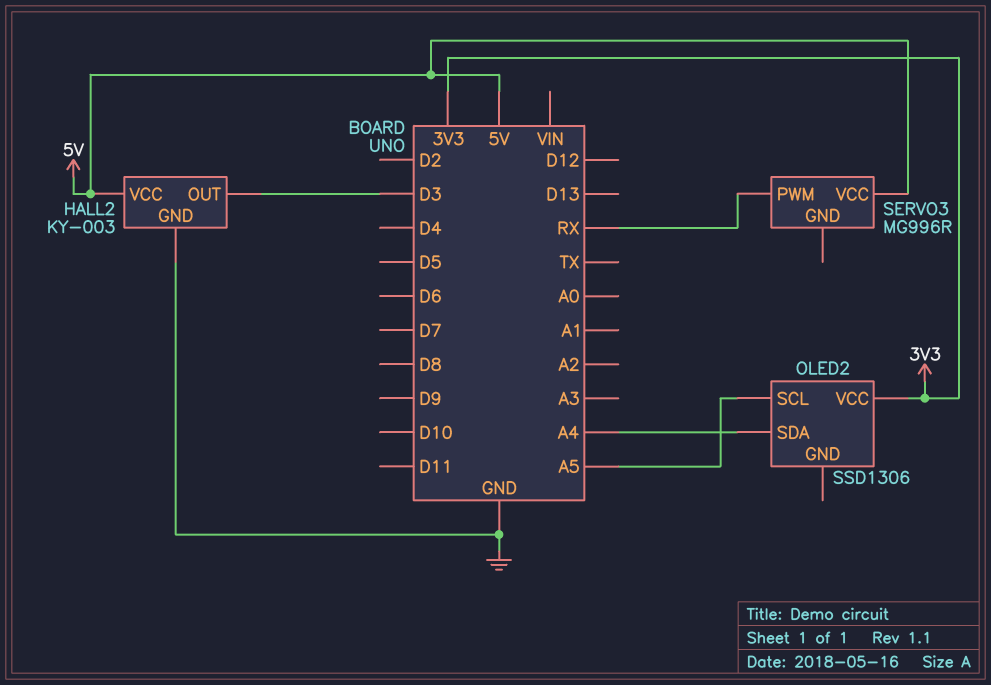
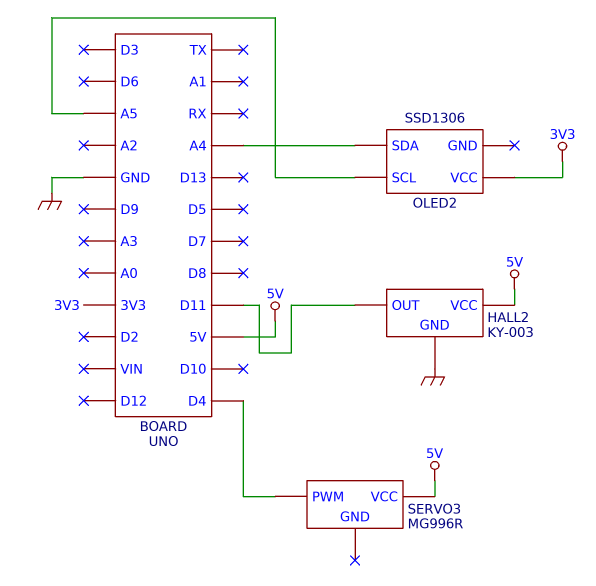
HALL2 pin OUT: D3 -> D11
SERVO3 pin PWM: RX -> D4

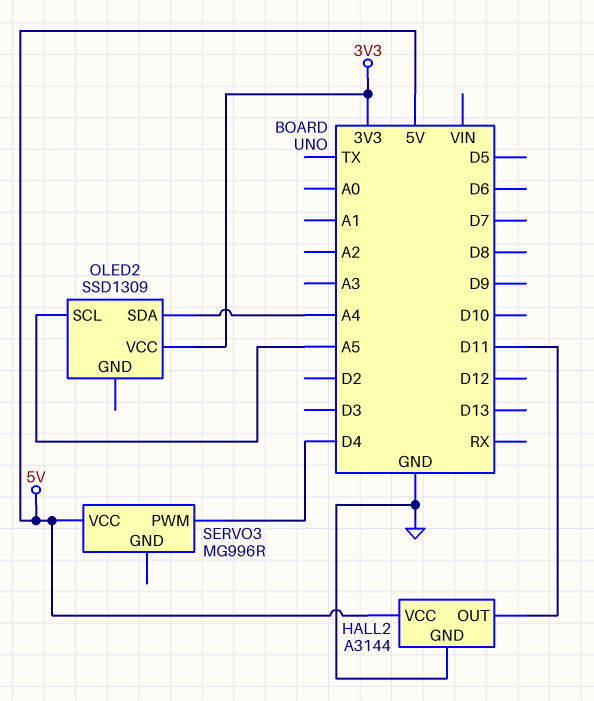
HALL2: KY-003 -> A3144
OLED2: SSD1306 -> SSD1309

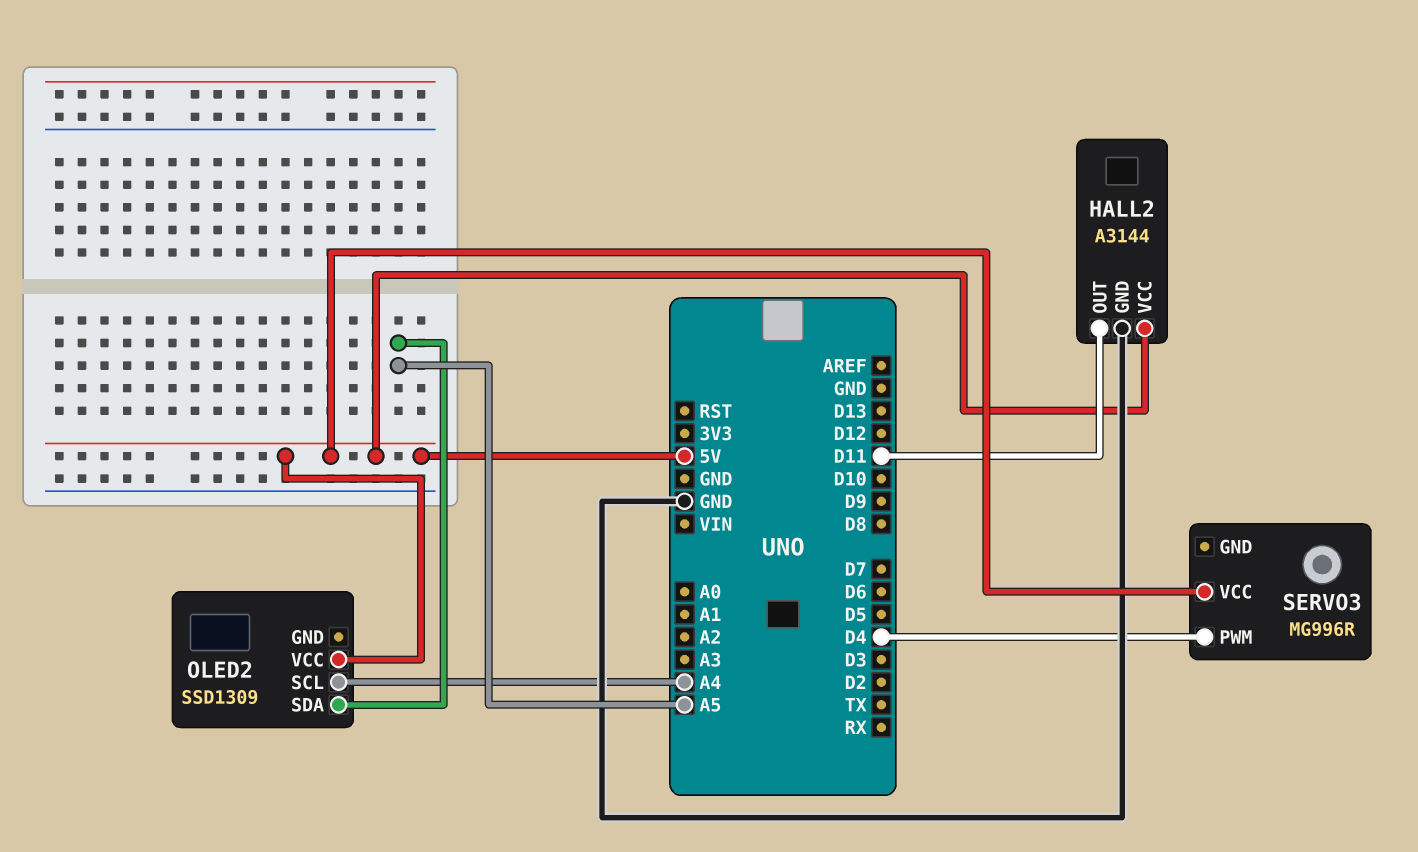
OLED2 pin SCL: A5 -> A4
OLED2 pin SDA: A4 -> A5
OLED2 pin VCC: 3V3 -> 5V

